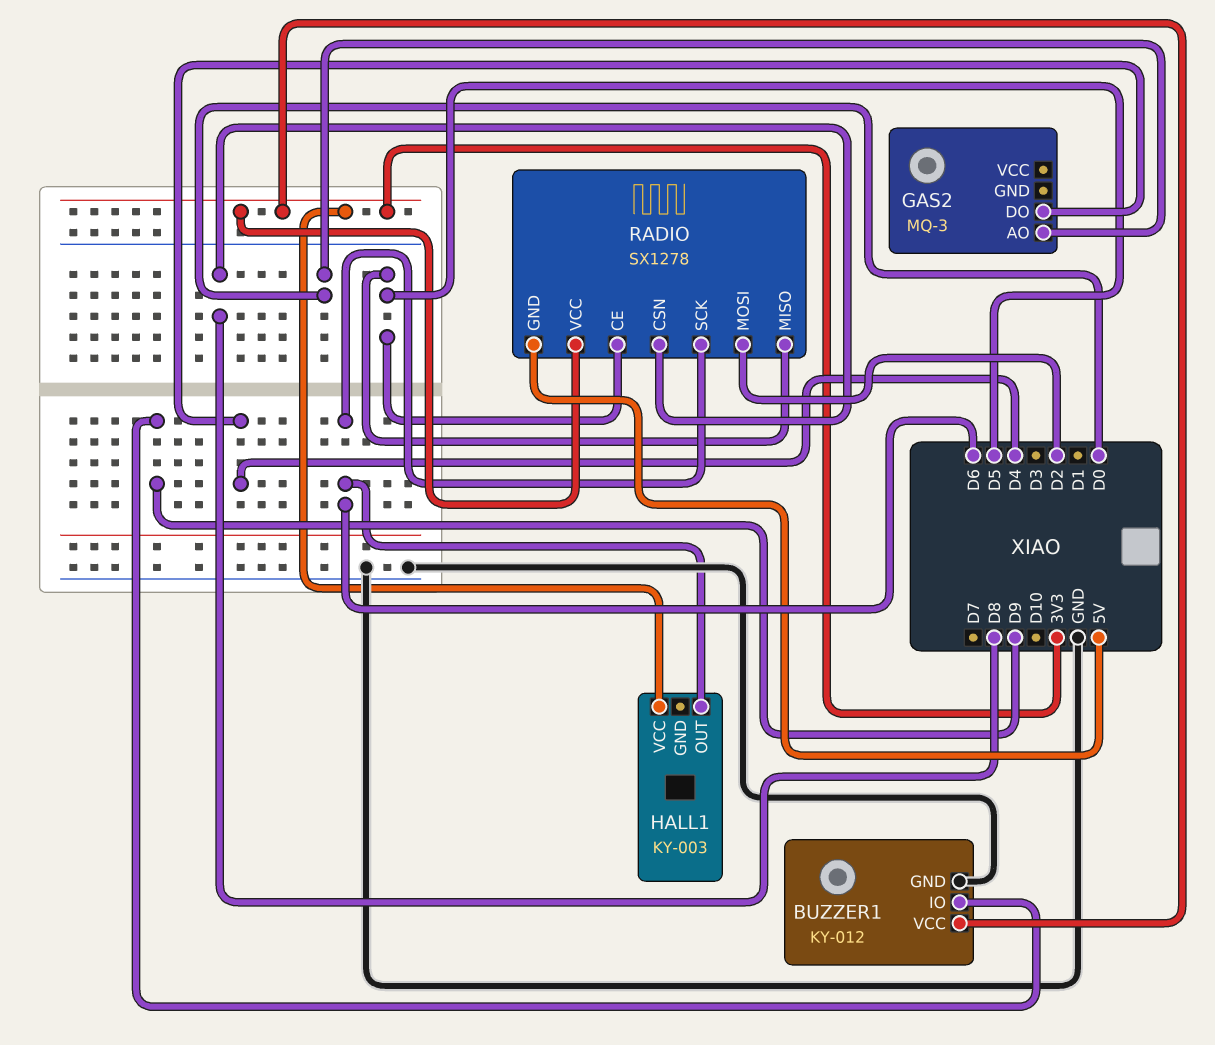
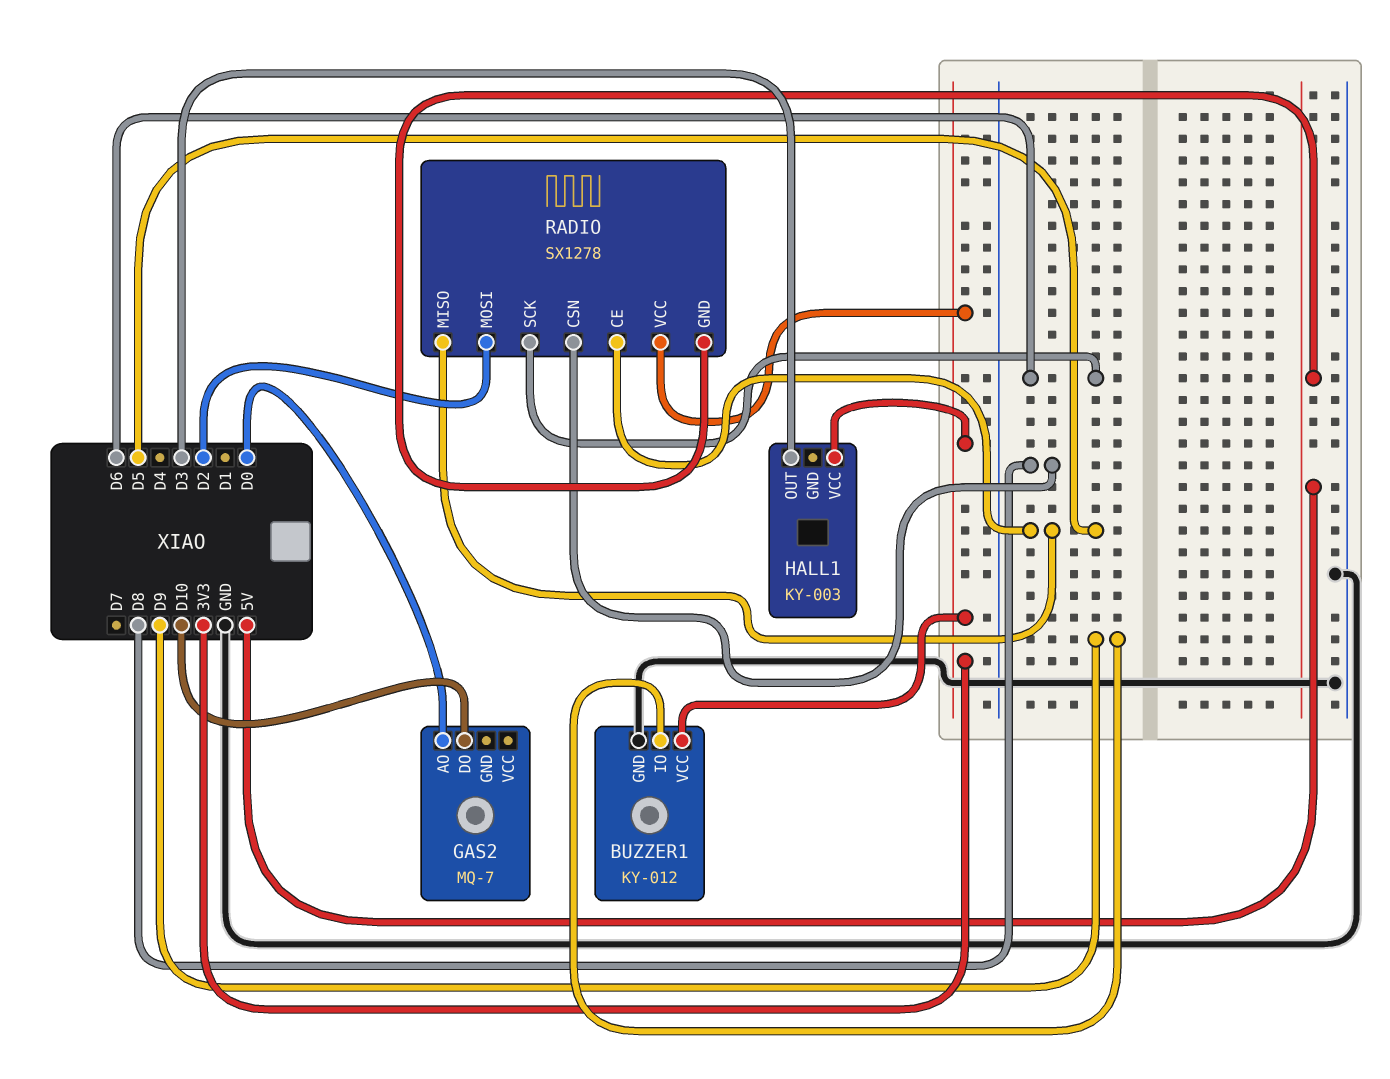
GAS2: MQ-3 -> MQ-7
GAS2 pin DO: D4 -> D10
HALL1 pin OUT: D6 -> D3

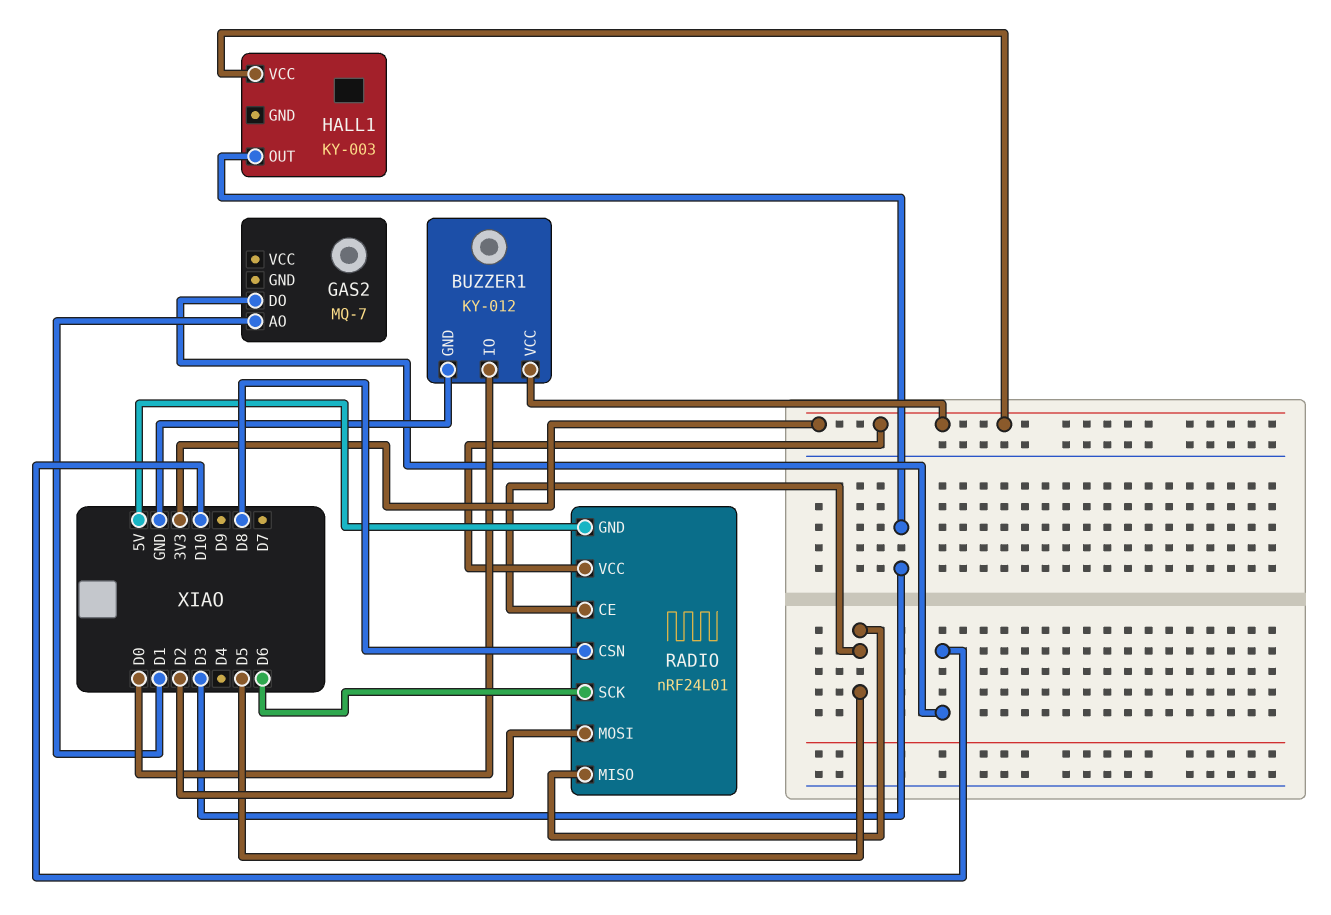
BUZZER1 pin IO: D9 -> D0
GAS2 pin AO: D0 -> D1
RADIO: SX1278 -> nRF24L01

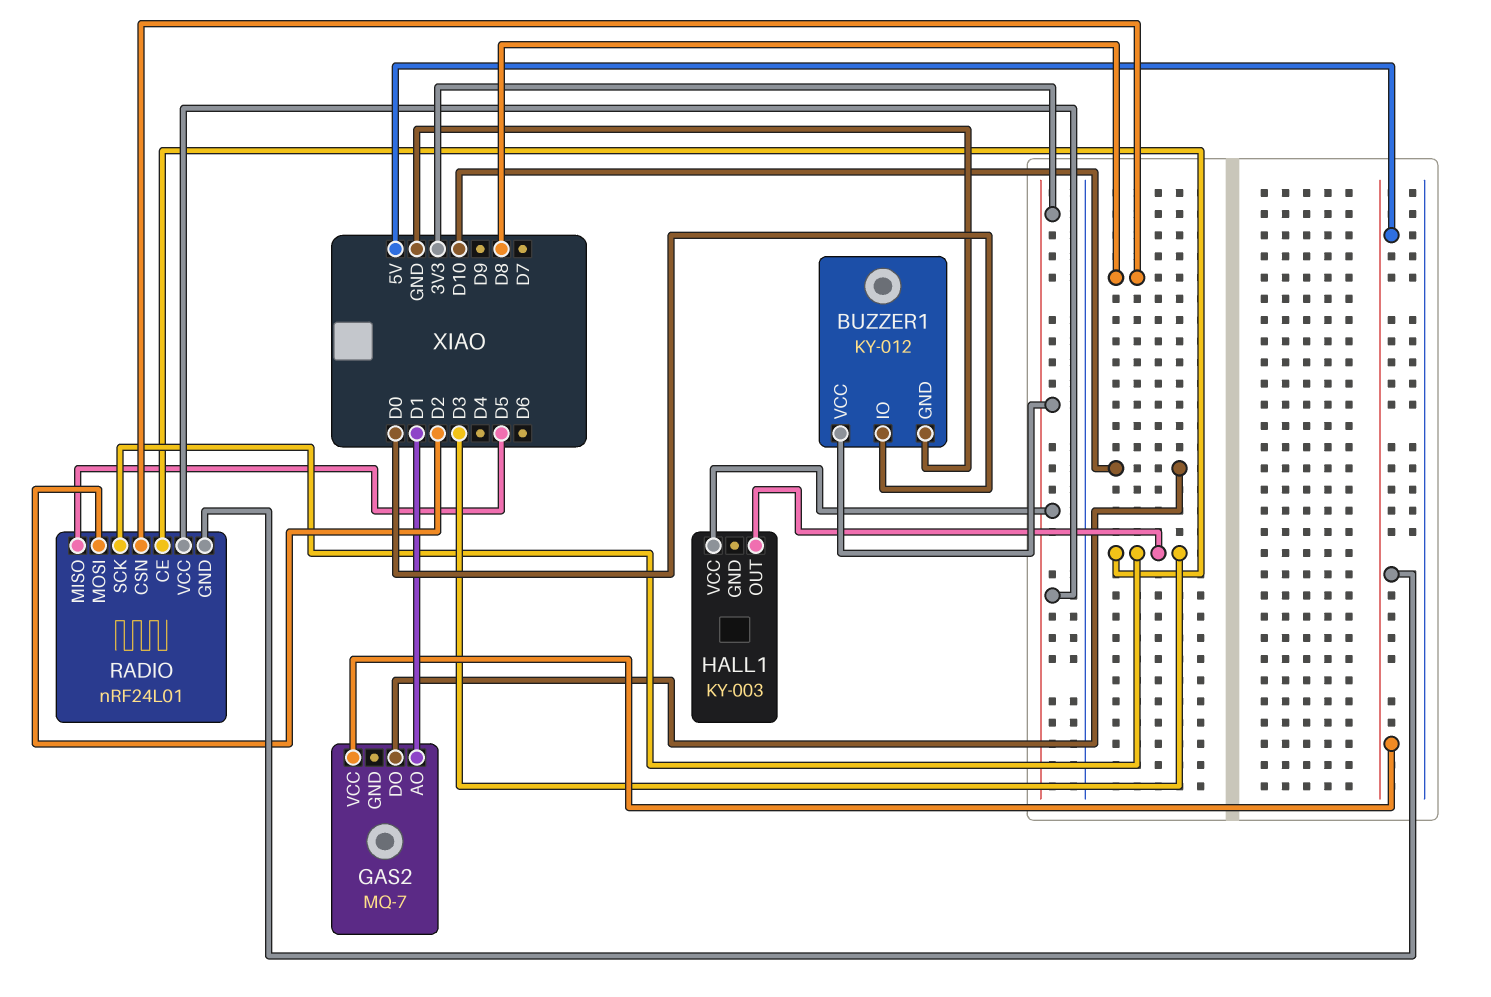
GAS2 pin VCC: none -> 5V
RADIO pin CE: D5 -> D3
RADIO pin SCK: D6 -> D3

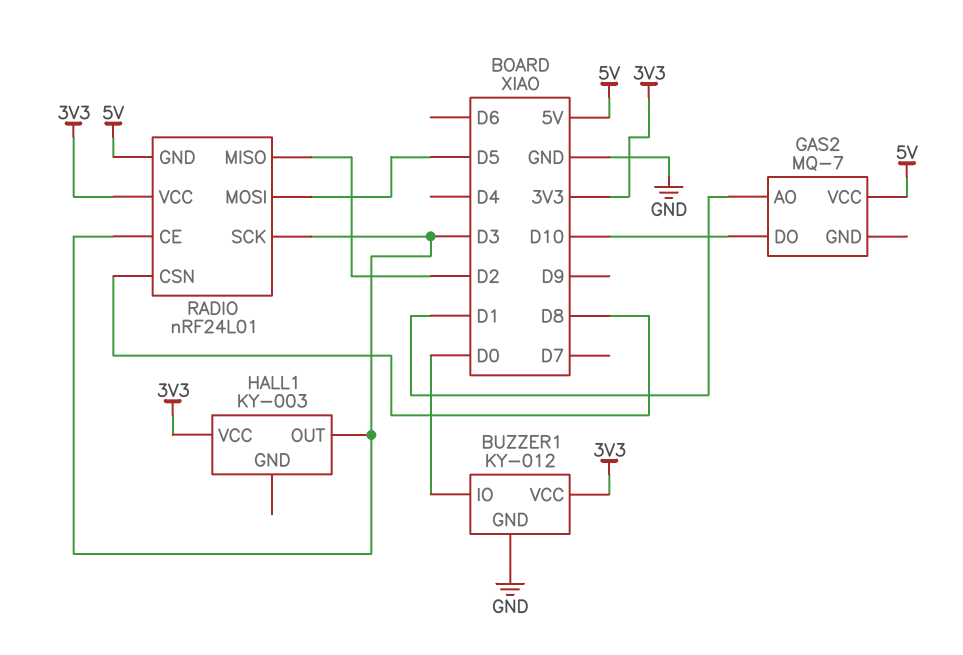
RADIO pin MISO: D5 -> D2
RADIO pin MOSI: D2 -> D5

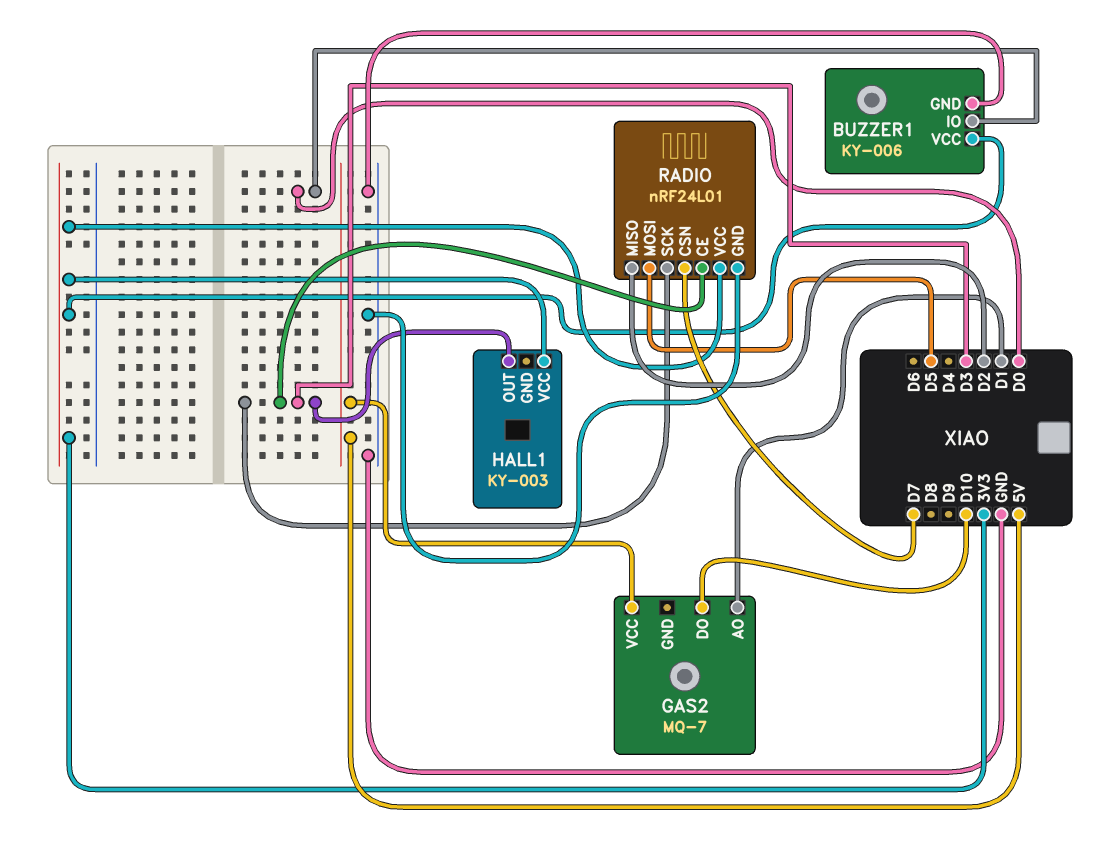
BUZZER1: KY-012 -> KY-006
RADIO pin CSN: D8 -> D7
RADIO pin GND: 5V -> GND

